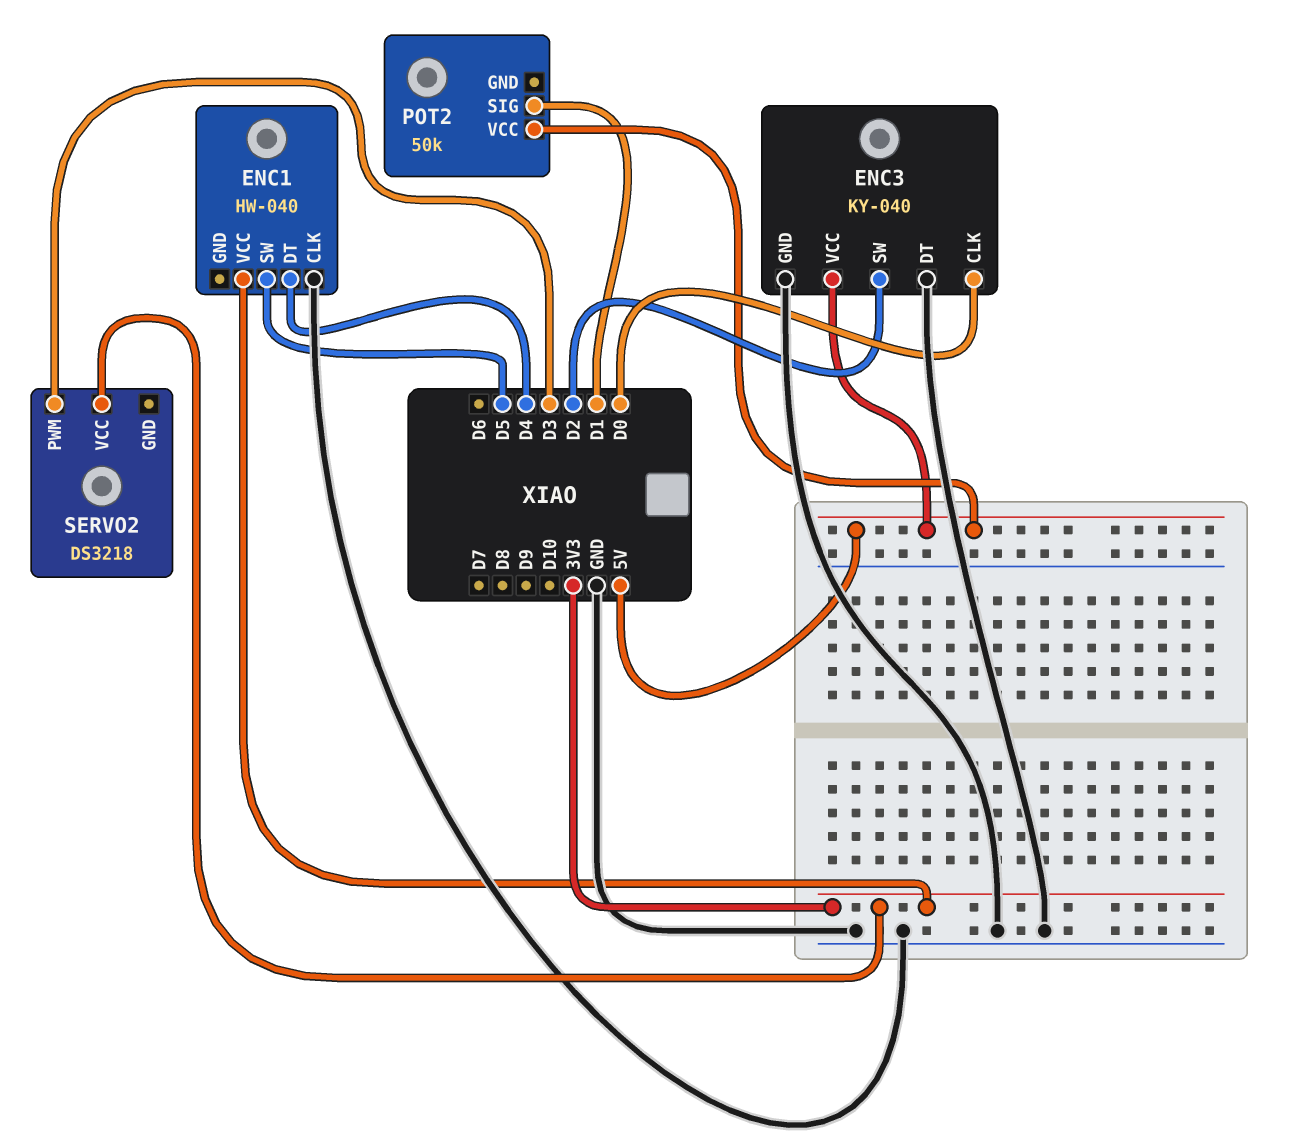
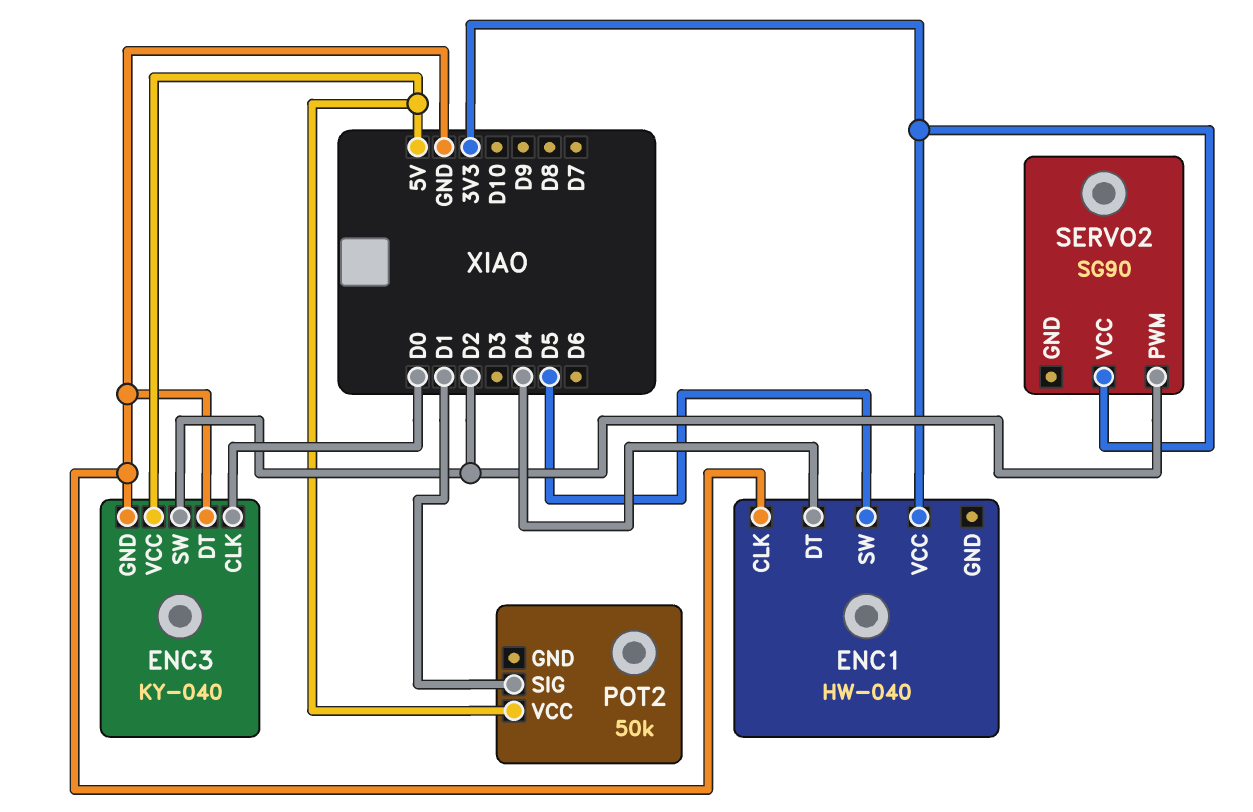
SERVO2: DS3218 -> SG90
SERVO2 pin PWM: D3 -> D2

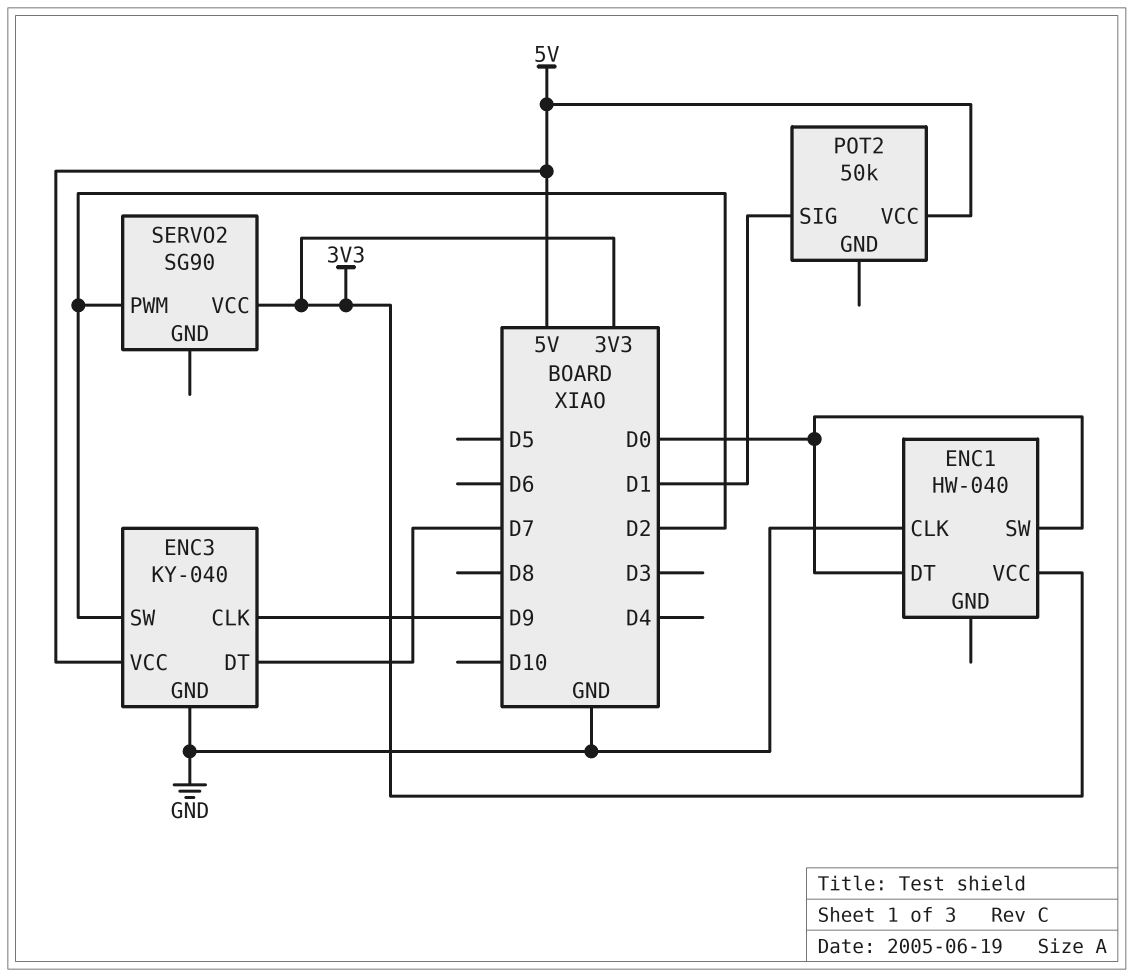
ENC1 pin DT: D4 -> D0
ENC1 pin SW: D5 -> D0
ENC3 pin CLK: D0 -> D9
ENC3 pin DT: GND -> D7

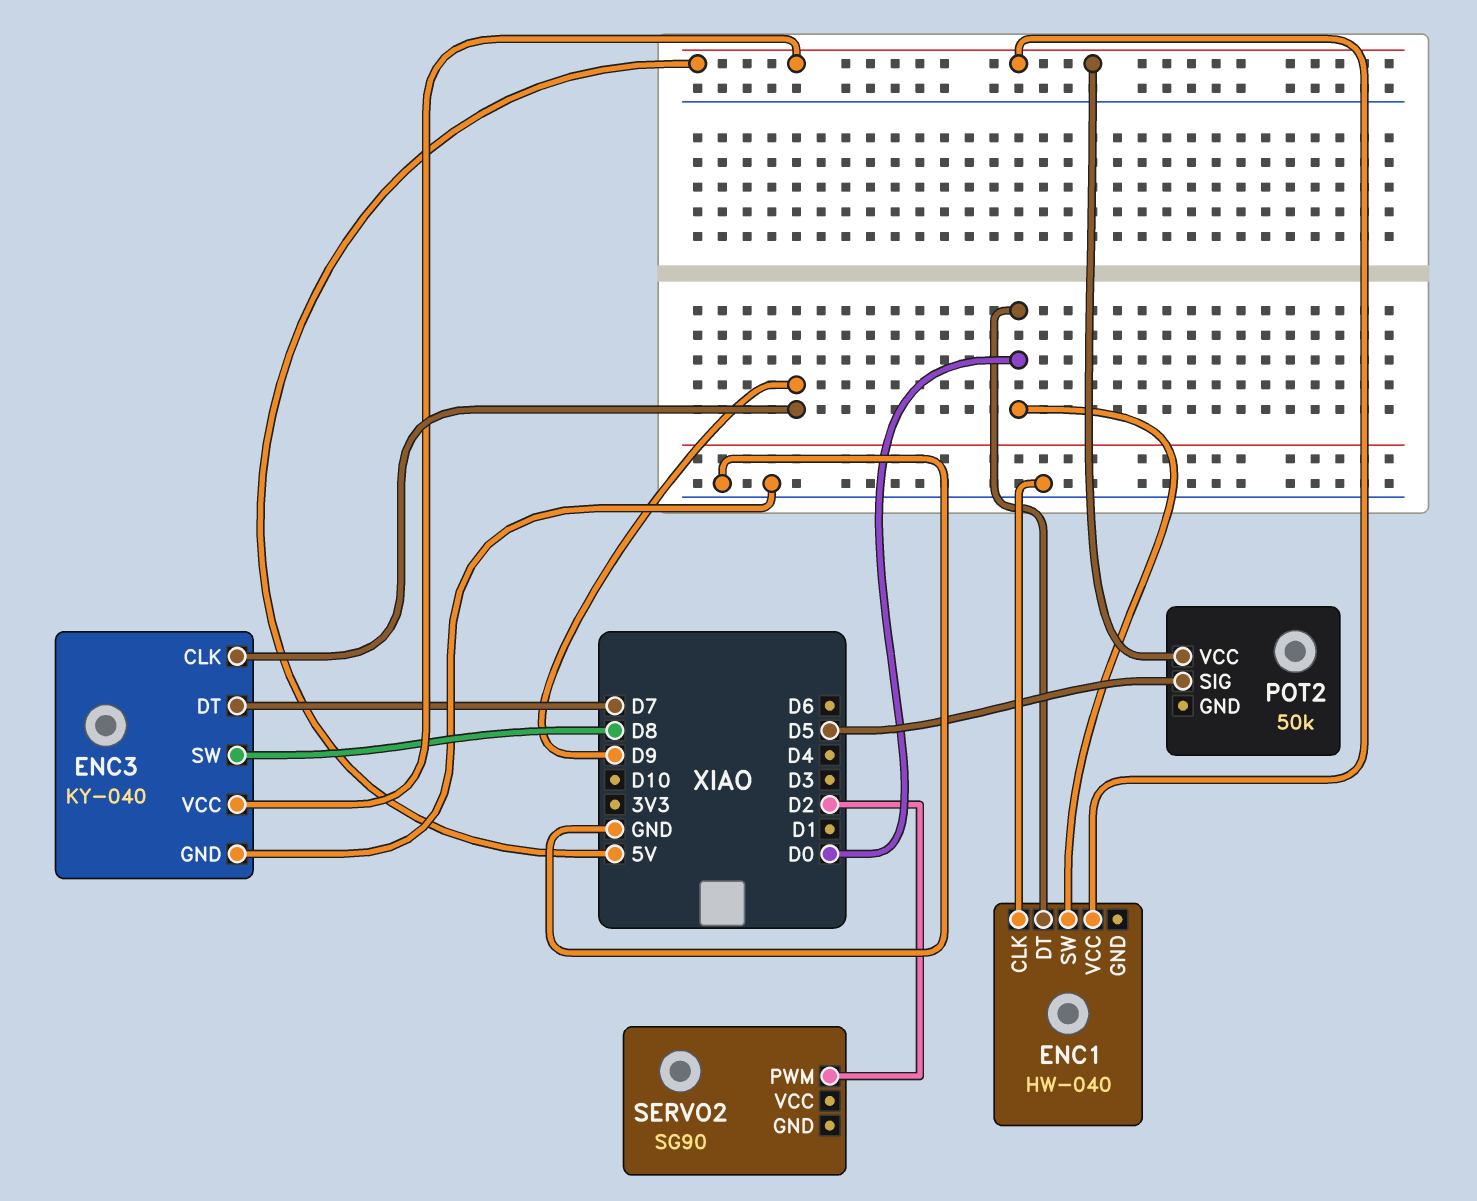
ENC1 pin VCC: 3V3 -> 5V
ENC3 pin SW: D2 -> D8
POT2 pin SIG: D1 -> D5
SERVO2 pin VCC: 3V3 -> none

